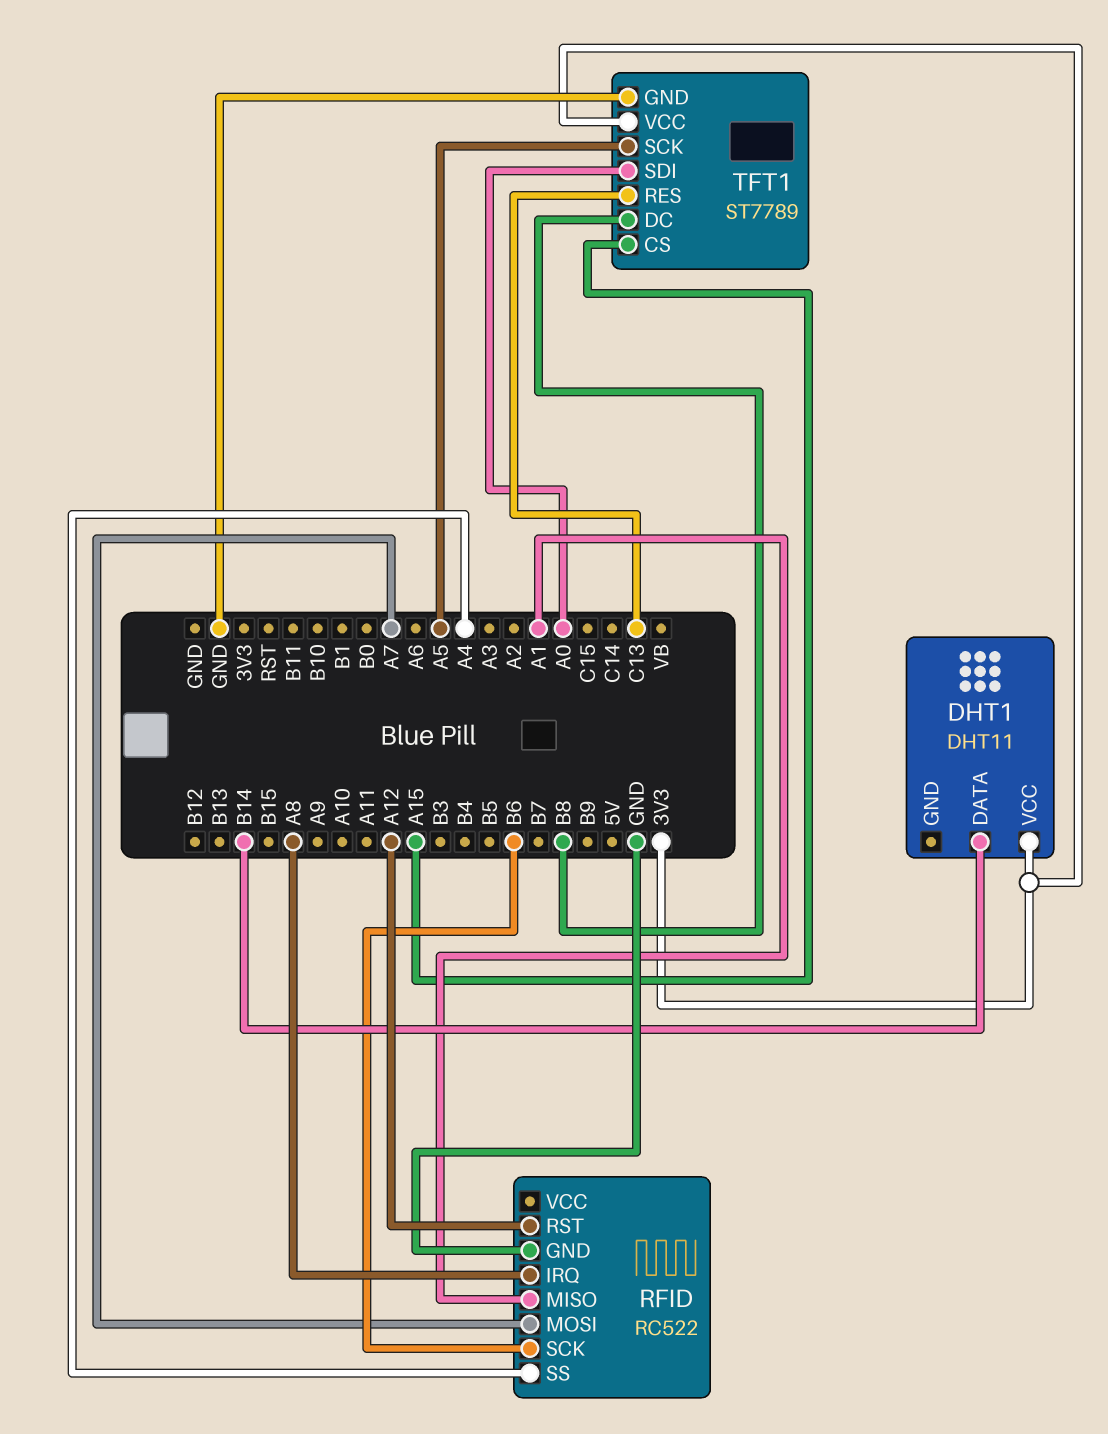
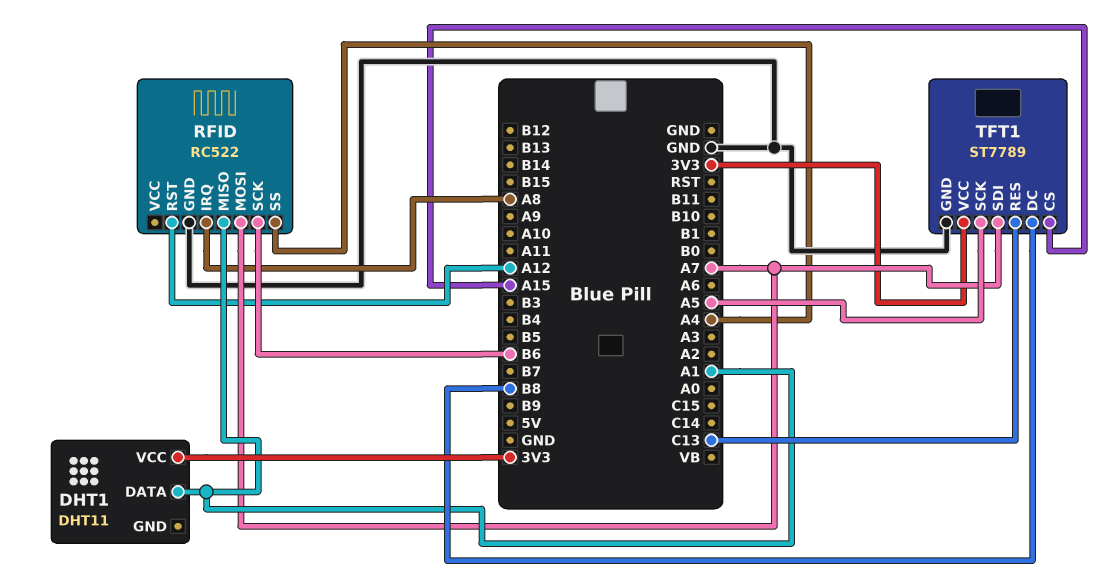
DHT1 pin DATA: B14 -> A1
TFT1 pin SDI: A0 -> A7

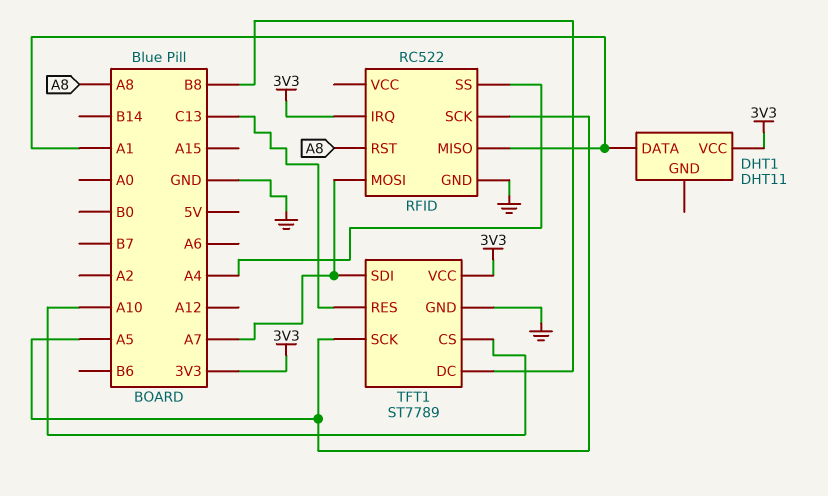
RFID pin IRQ: A8 -> 3V3
RFID pin RST: A12 -> A8
RFID pin SCK: B6 -> A5
TFT1 pin CS: A15 -> A10

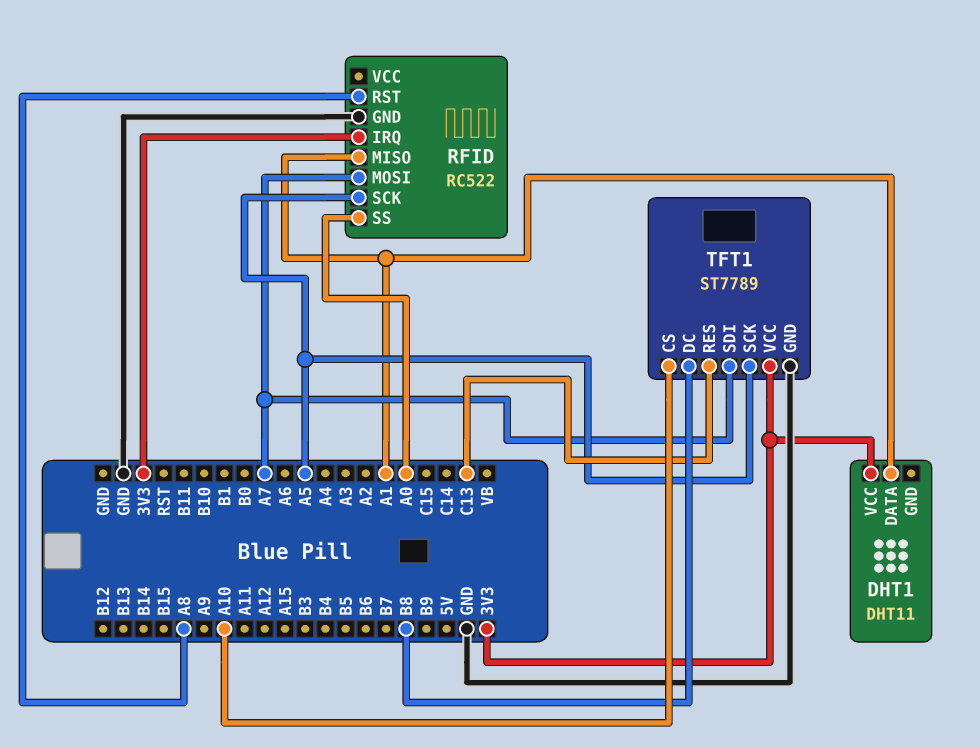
RFID pin SS: A4 -> A0

